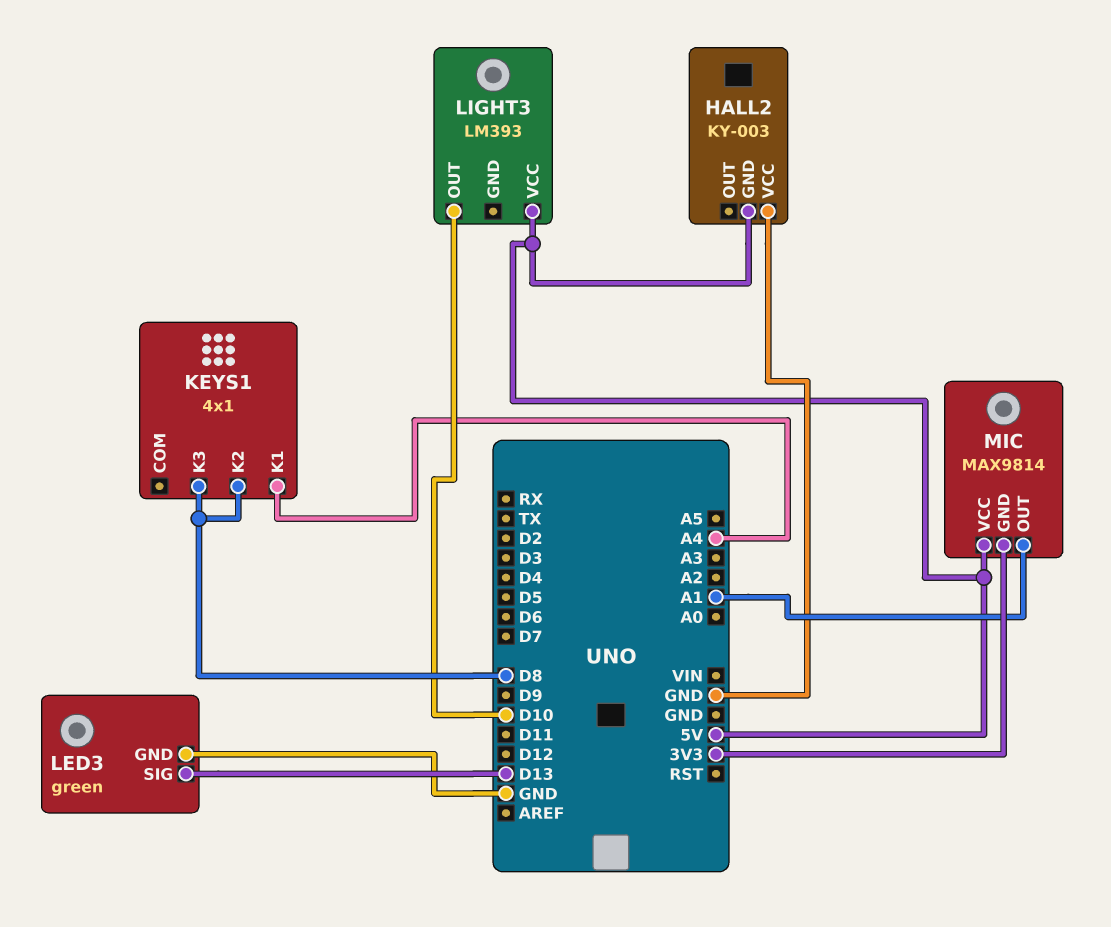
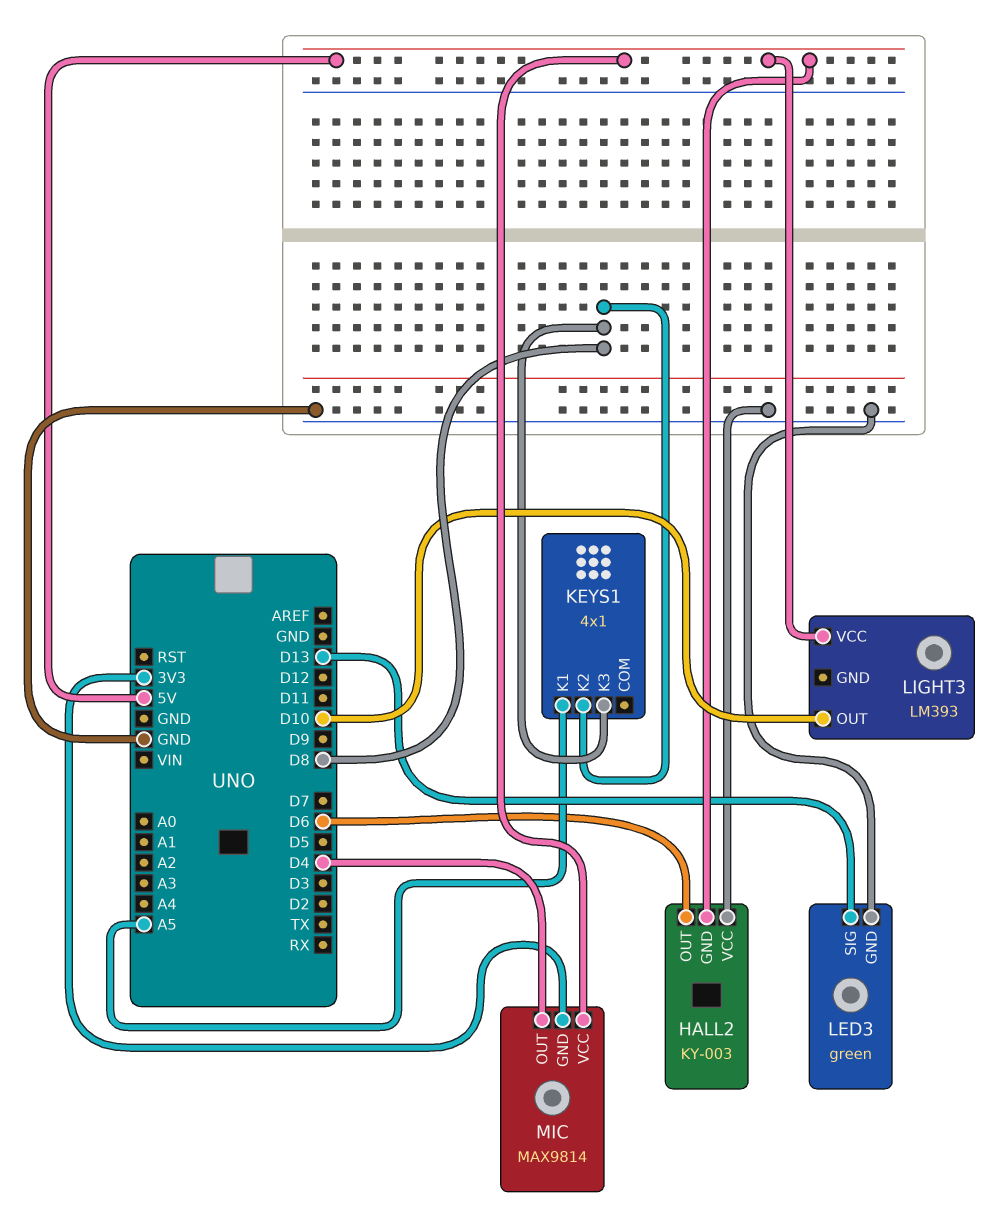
HALL2 pin OUT: none -> D6
KEYS1 pin K1: A4 -> A5
MIC pin OUT: A1 -> D4

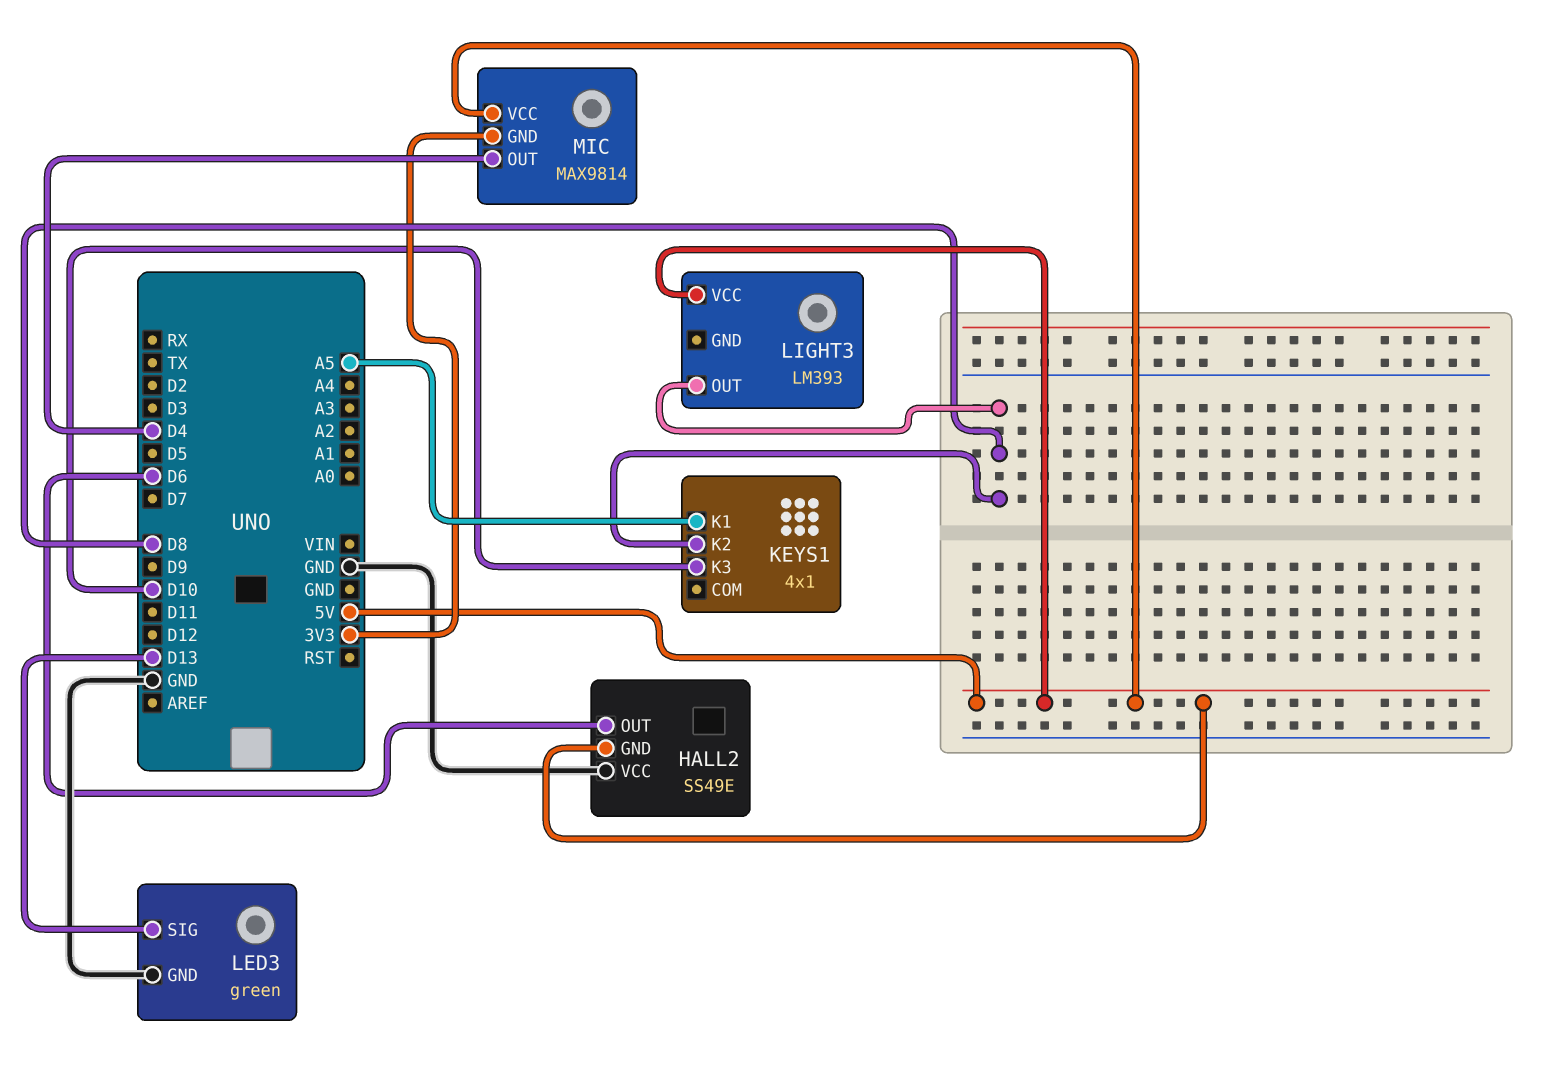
HALL2: KY-003 -> SS49E
KEYS1 pin K3: D8 -> D10
LIGHT3 pin OUT: D10 -> D8

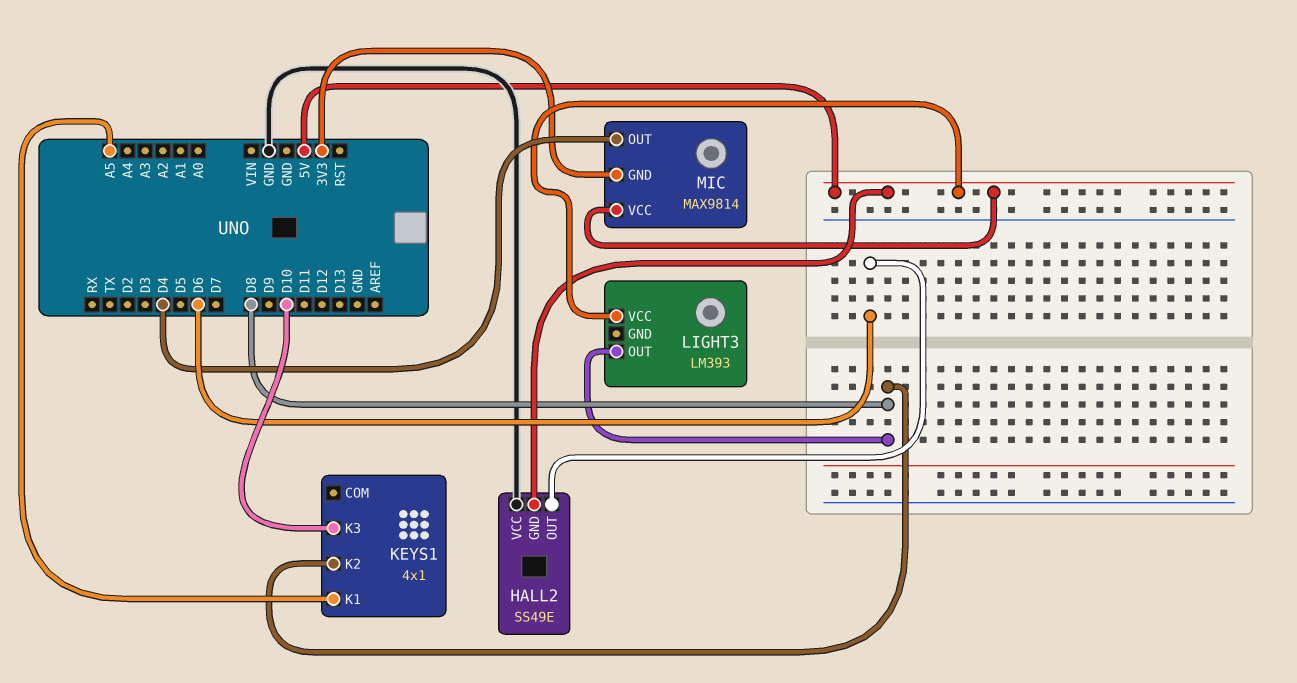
LED3: green -> none
LED3 pin GND: GND -> none
LED3 pin SIG: D13 -> none

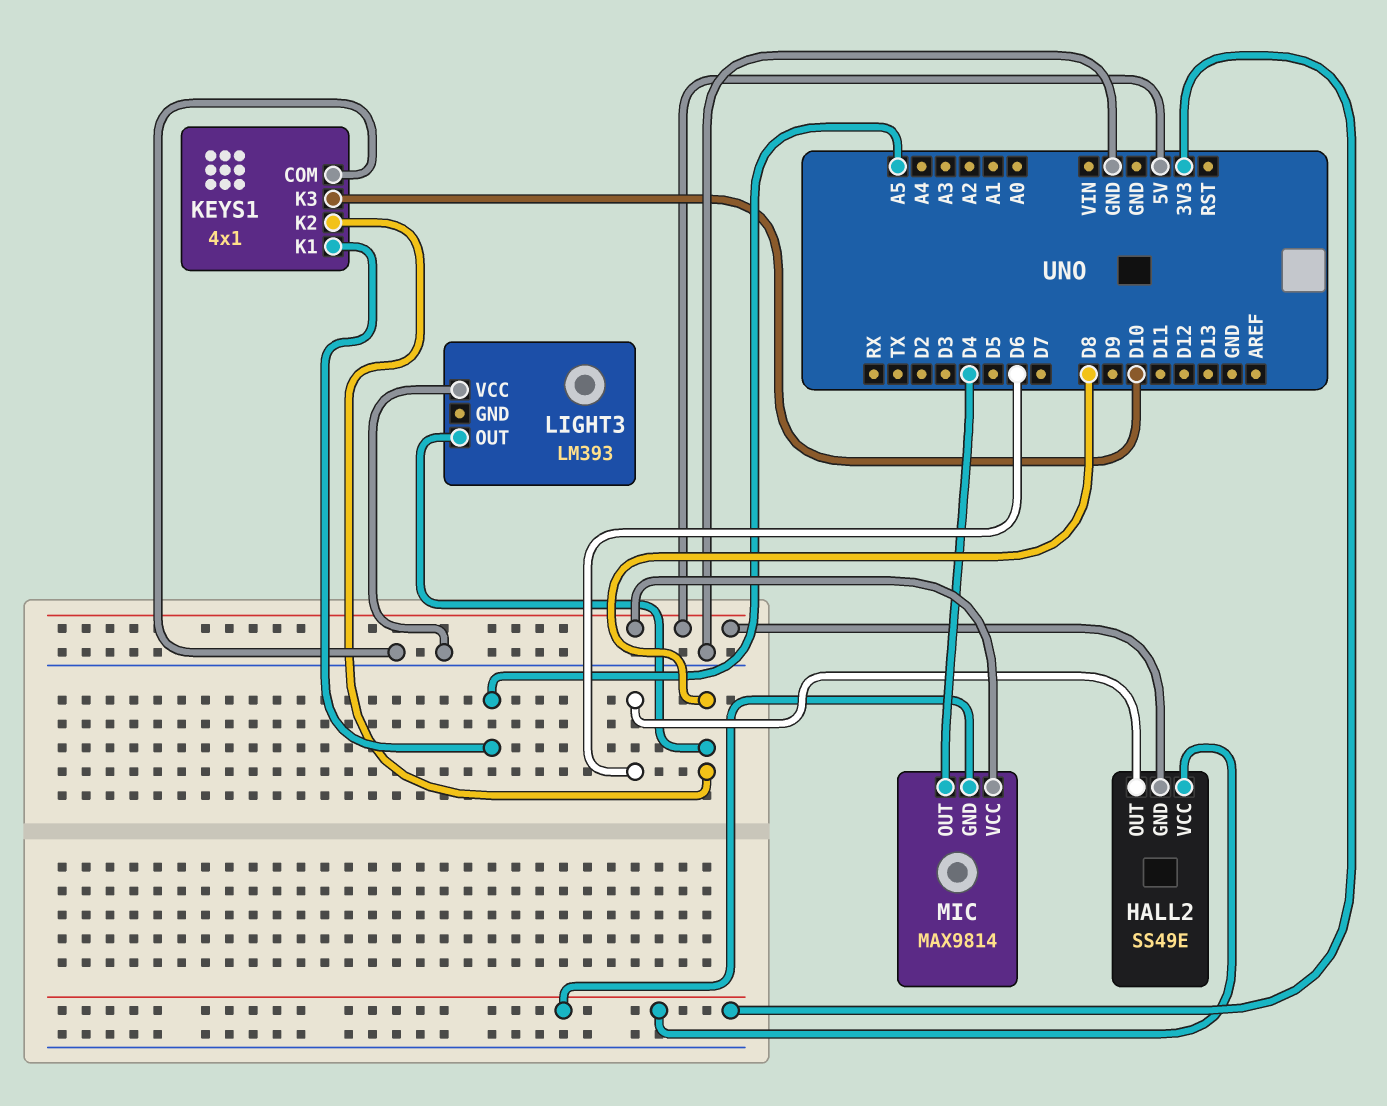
HALL2 pin VCC: GND -> 3V3
KEYS1 pin COM: none -> GND
LIGHT3 pin VCC: 5V -> GND

